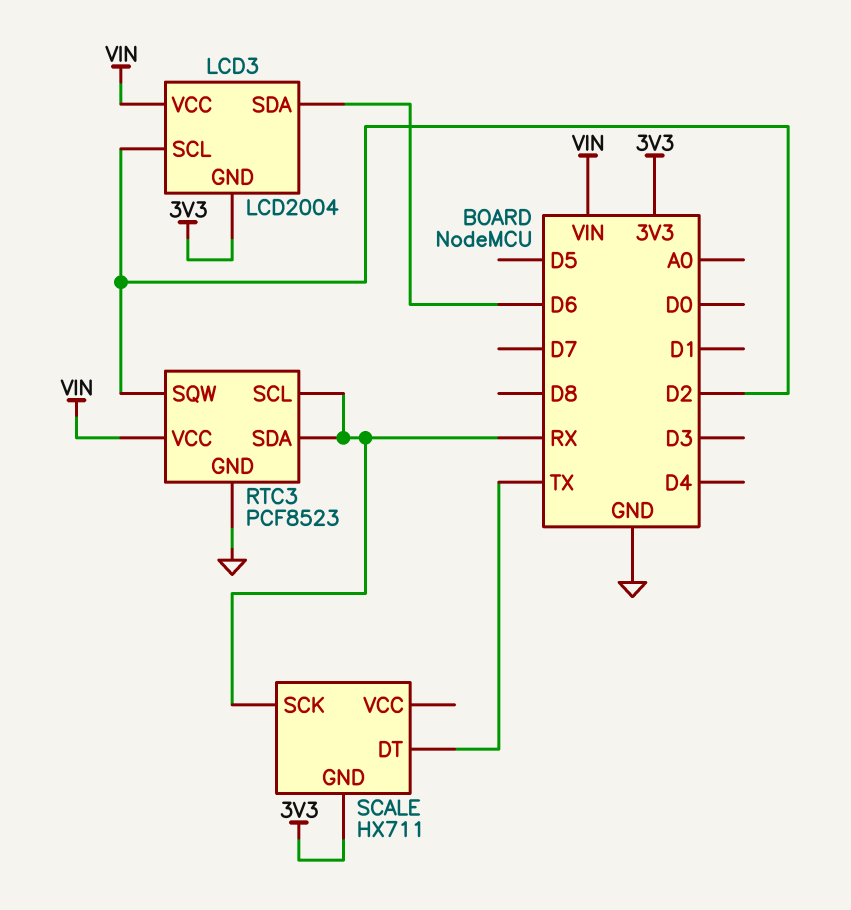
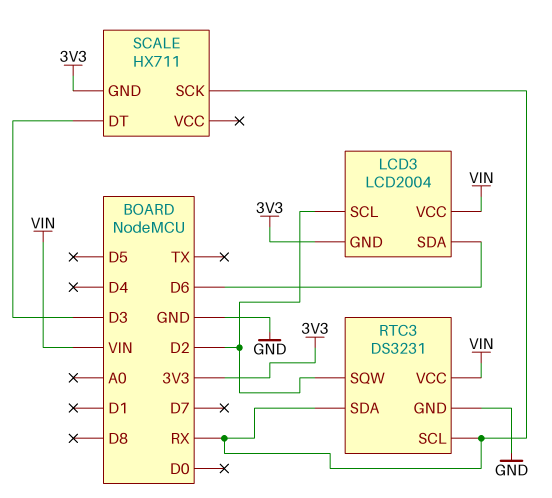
RTC3: PCF8523 -> DS3231
SCALE pin DT: TX -> D3

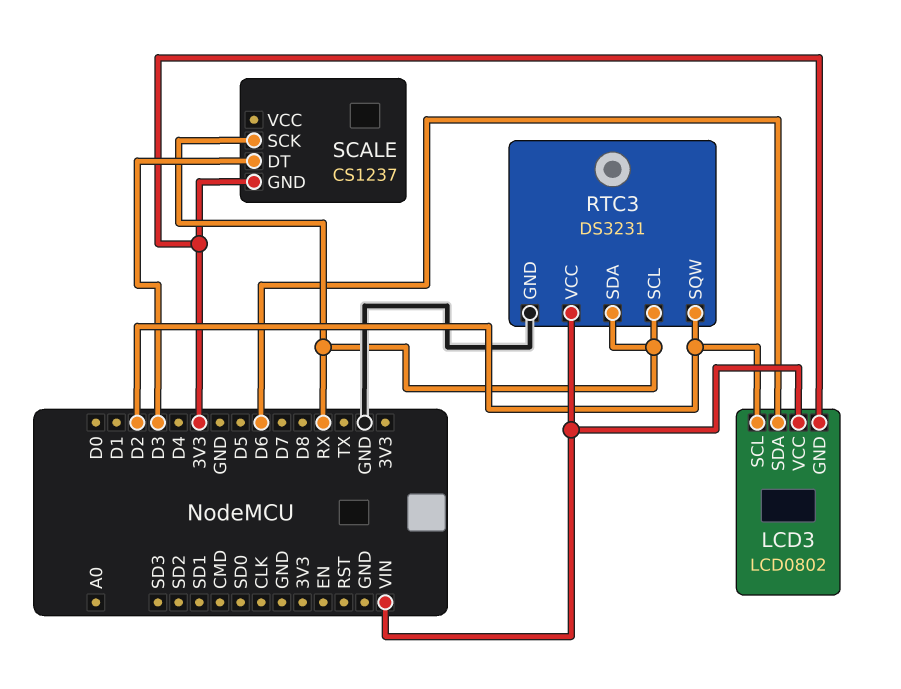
LCD3: LCD2004 -> LCD0802
SCALE: HX711 -> CS1237

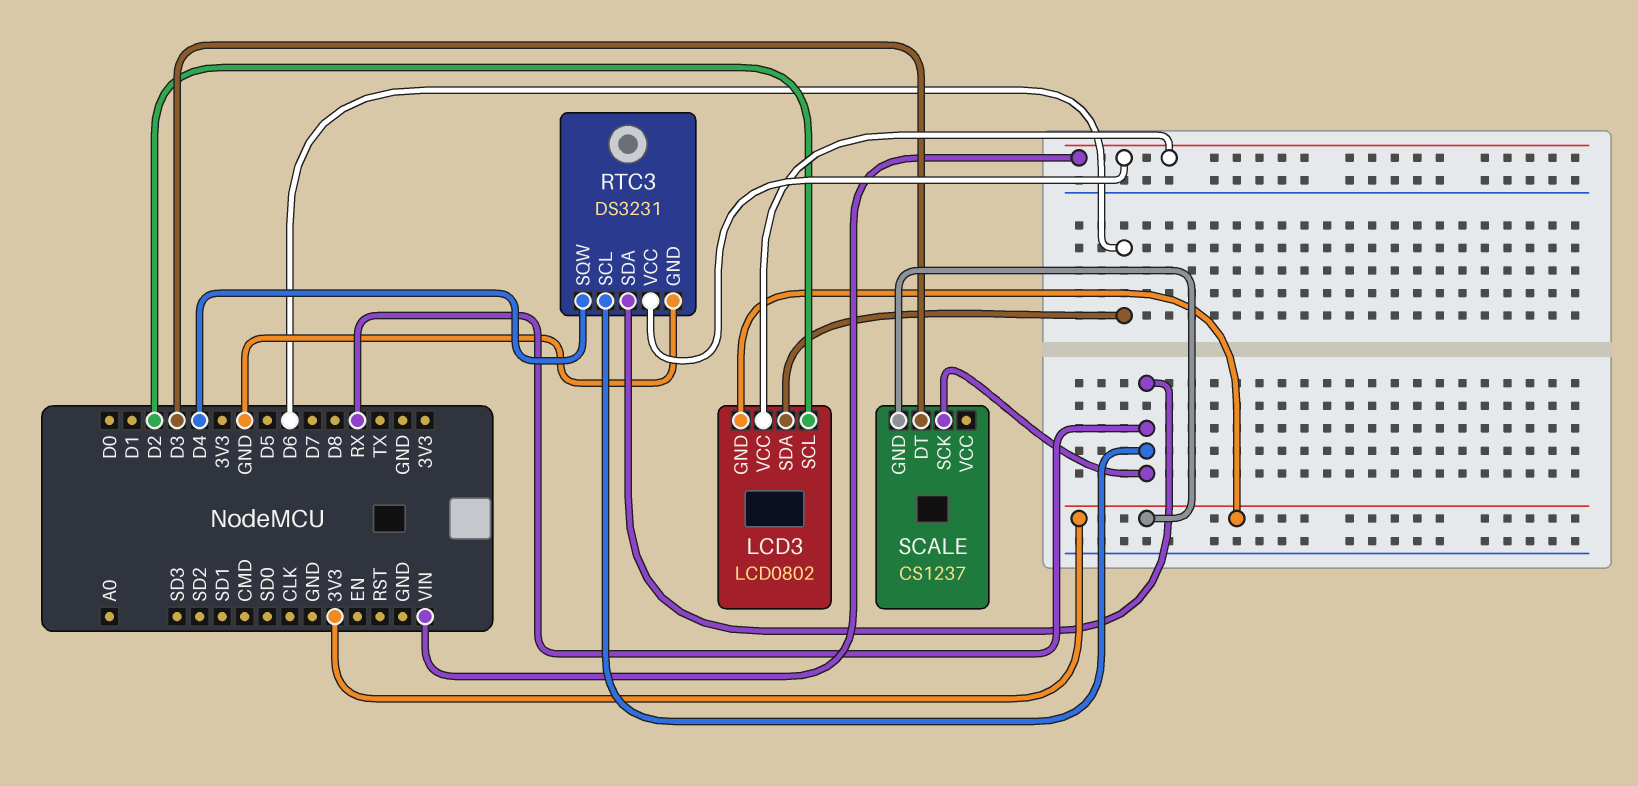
RTC3 pin SQW: D2 -> D4

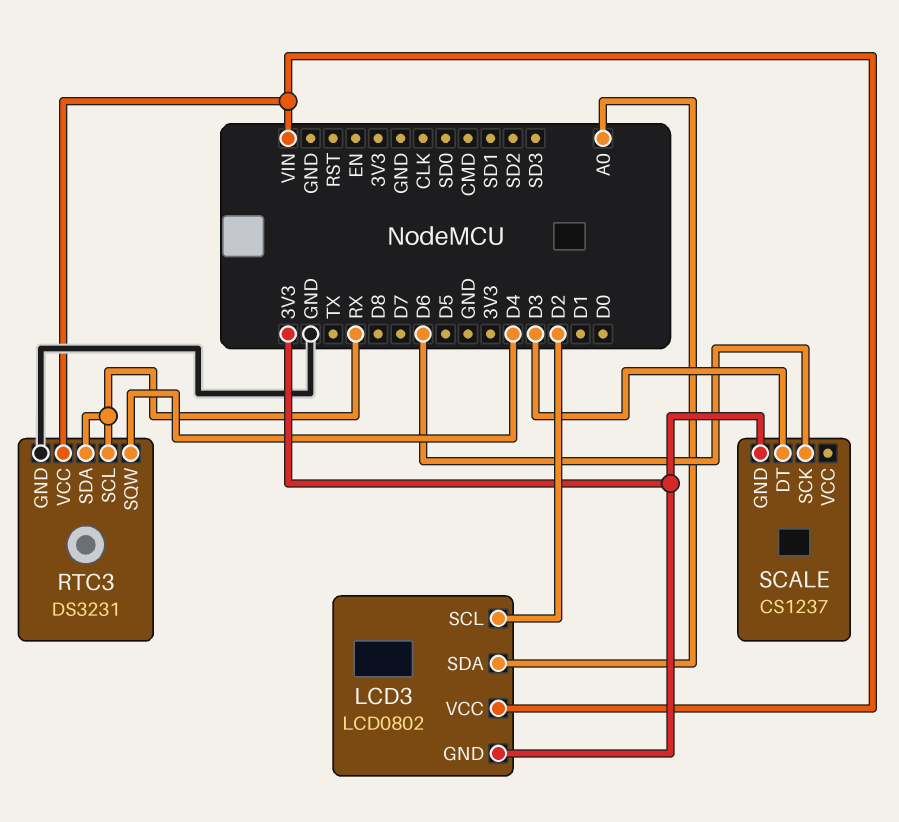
LCD3 pin SDA: D6 -> A0
SCALE pin SCK: RX -> D6

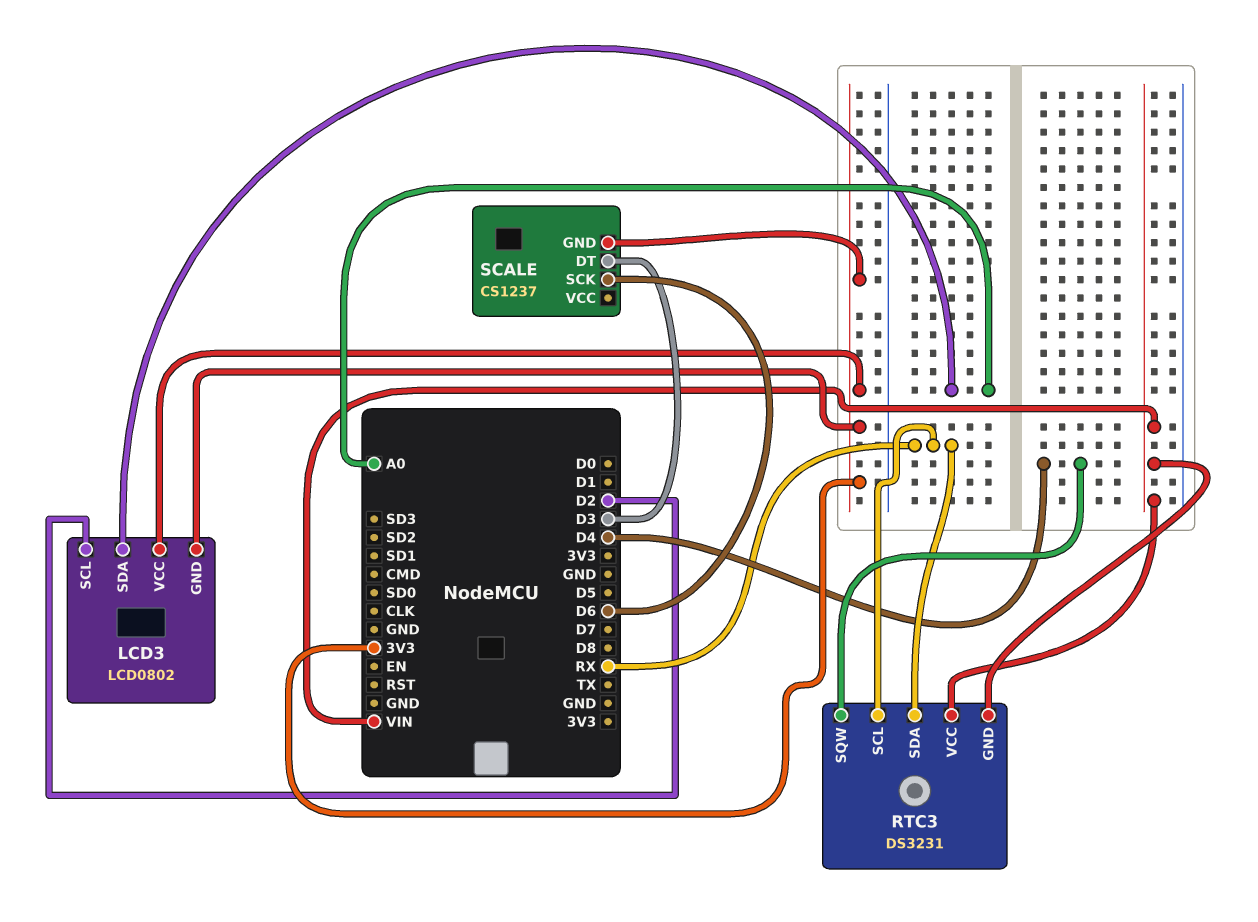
LCD3 pin VCC: VIN -> 3V3
RTC3 pin GND: GND -> VIN

